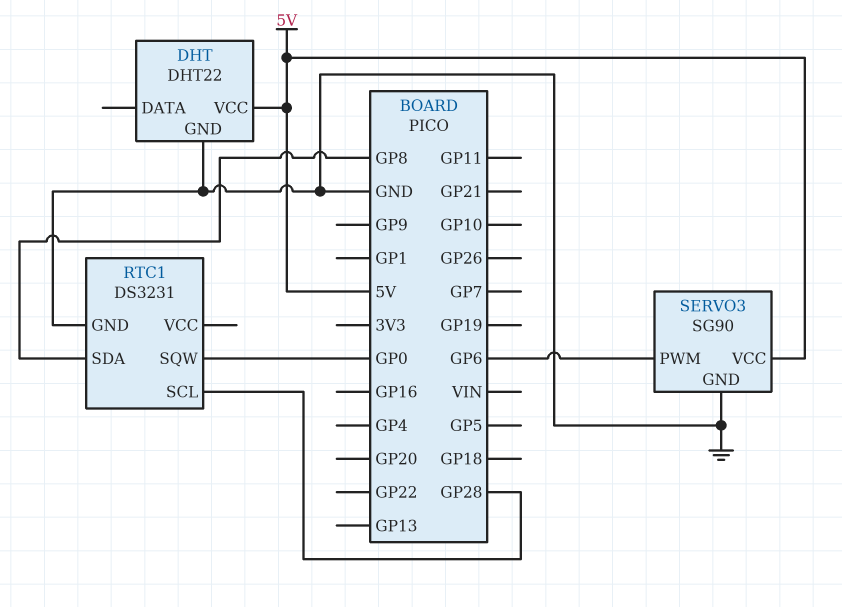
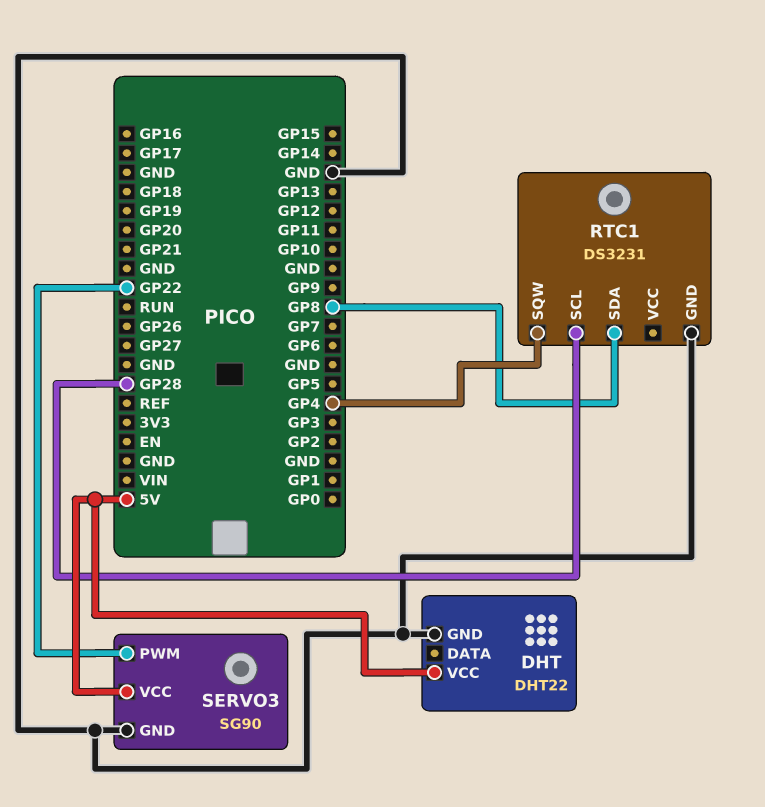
RTC1 pin SQW: GP0 -> GP4
SERVO3 pin PWM: GP6 -> GP22

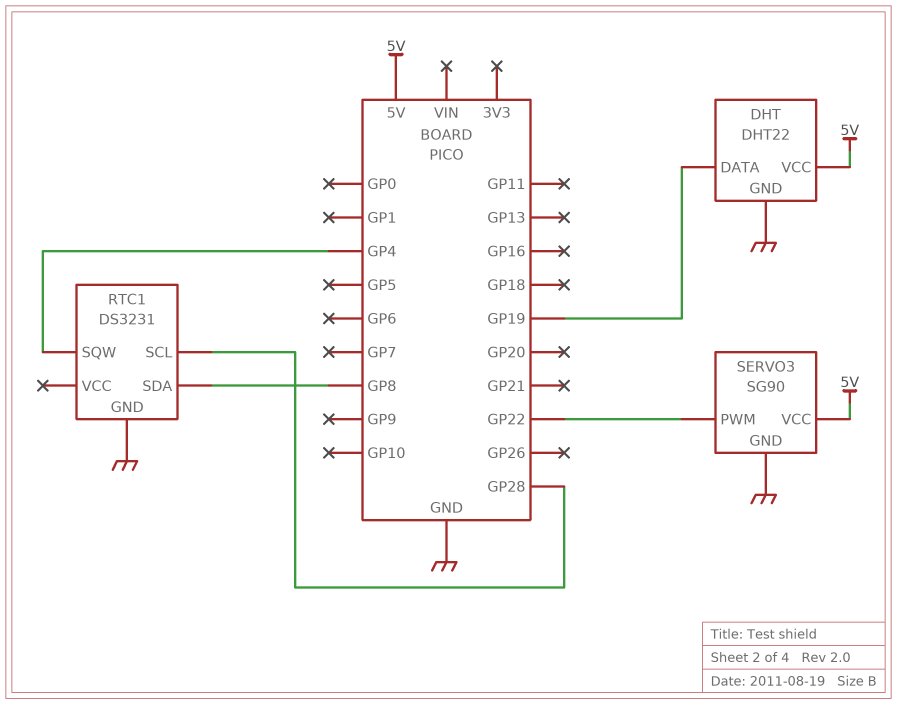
DHT pin DATA: none -> GP19

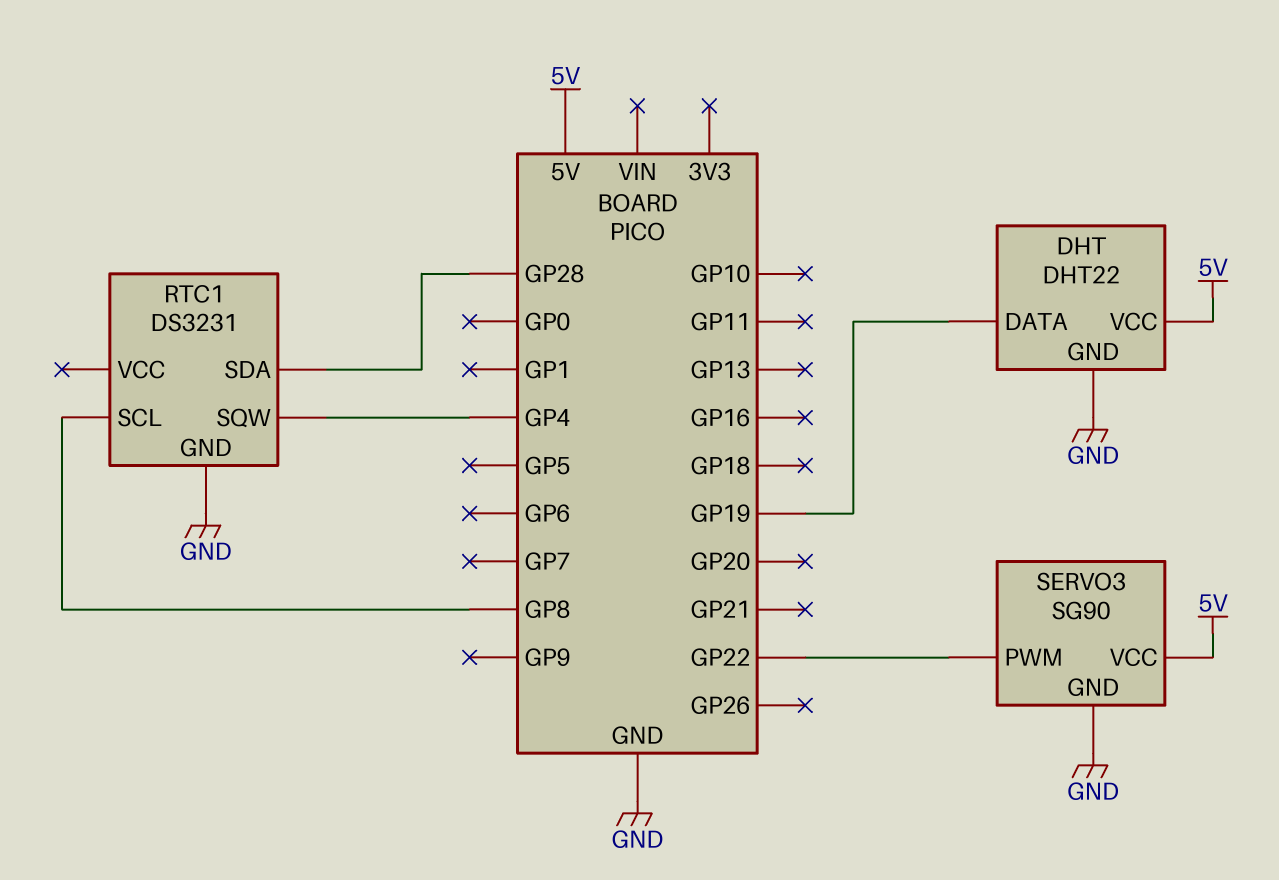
RTC1 pin SCL: GP28 -> GP8
RTC1 pin SDA: GP8 -> GP28

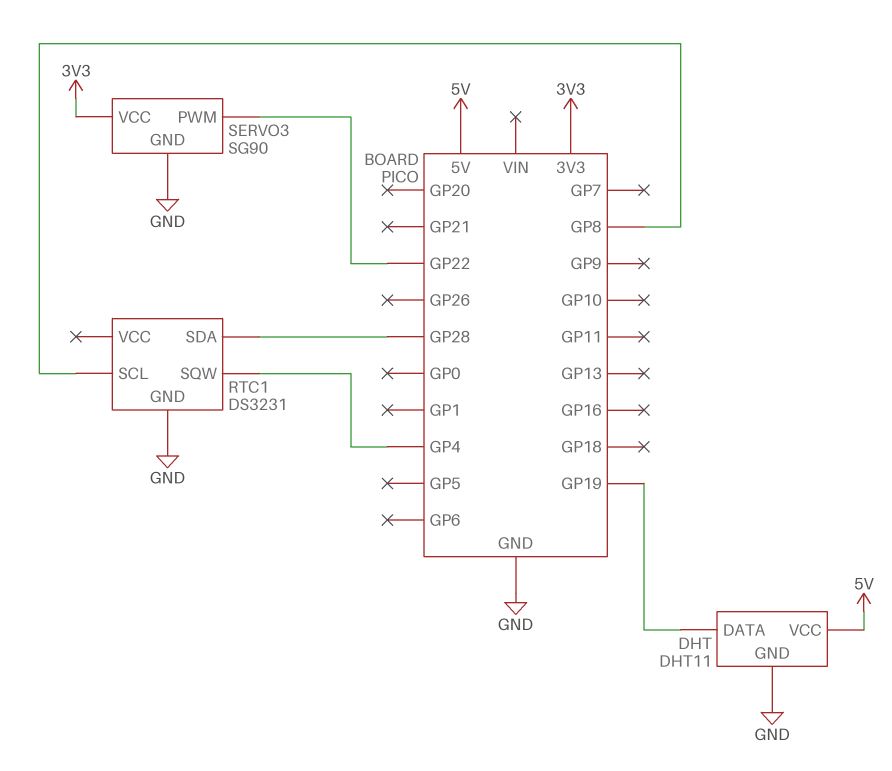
DHT: DHT22 -> DHT11
SERVO3 pin VCC: 5V -> 3V3

